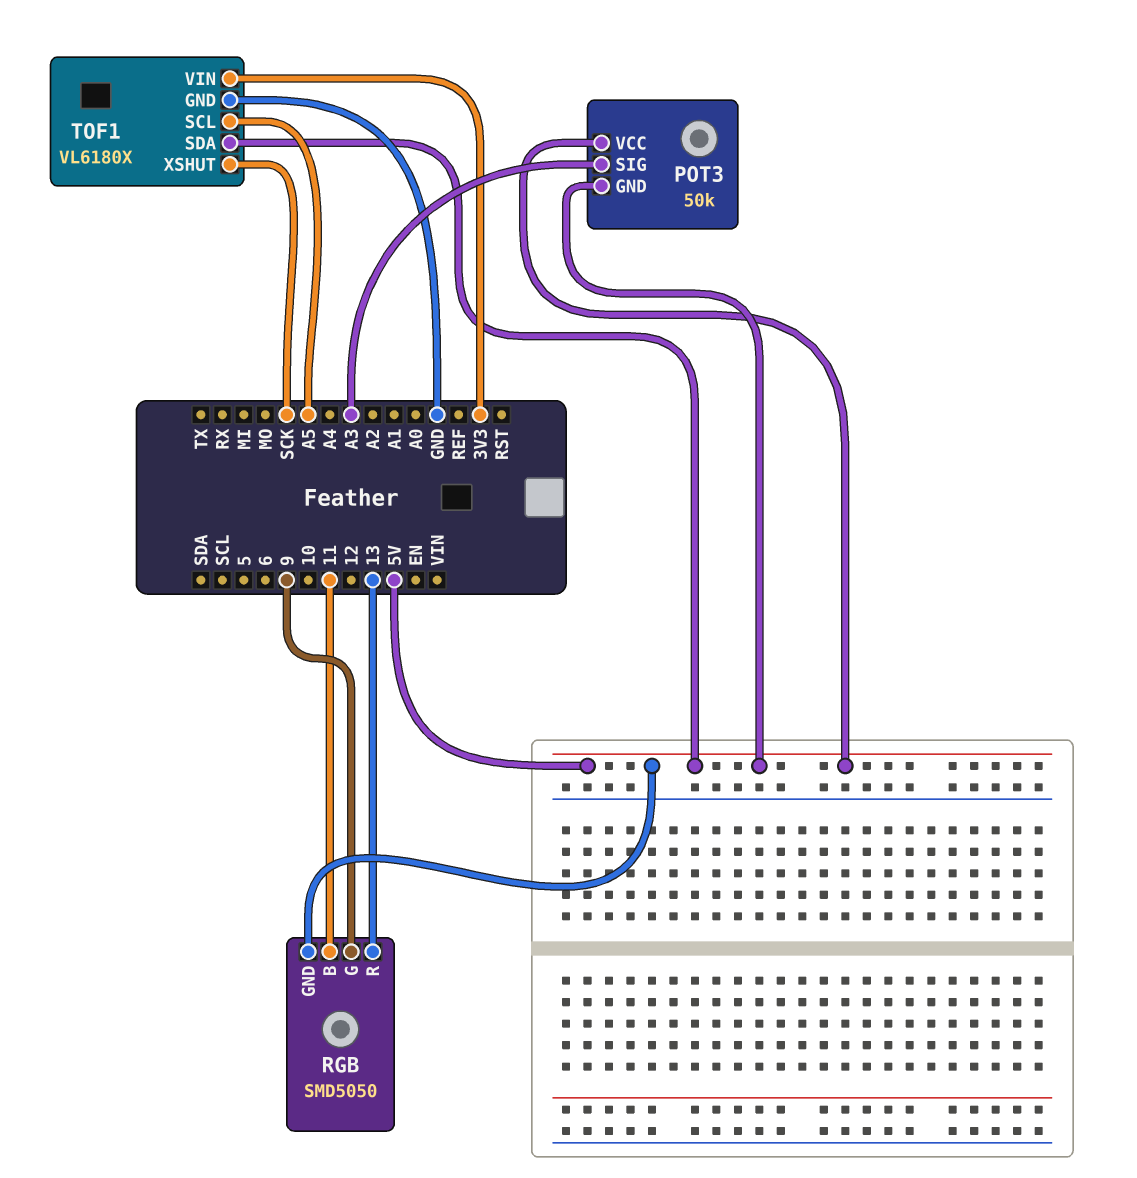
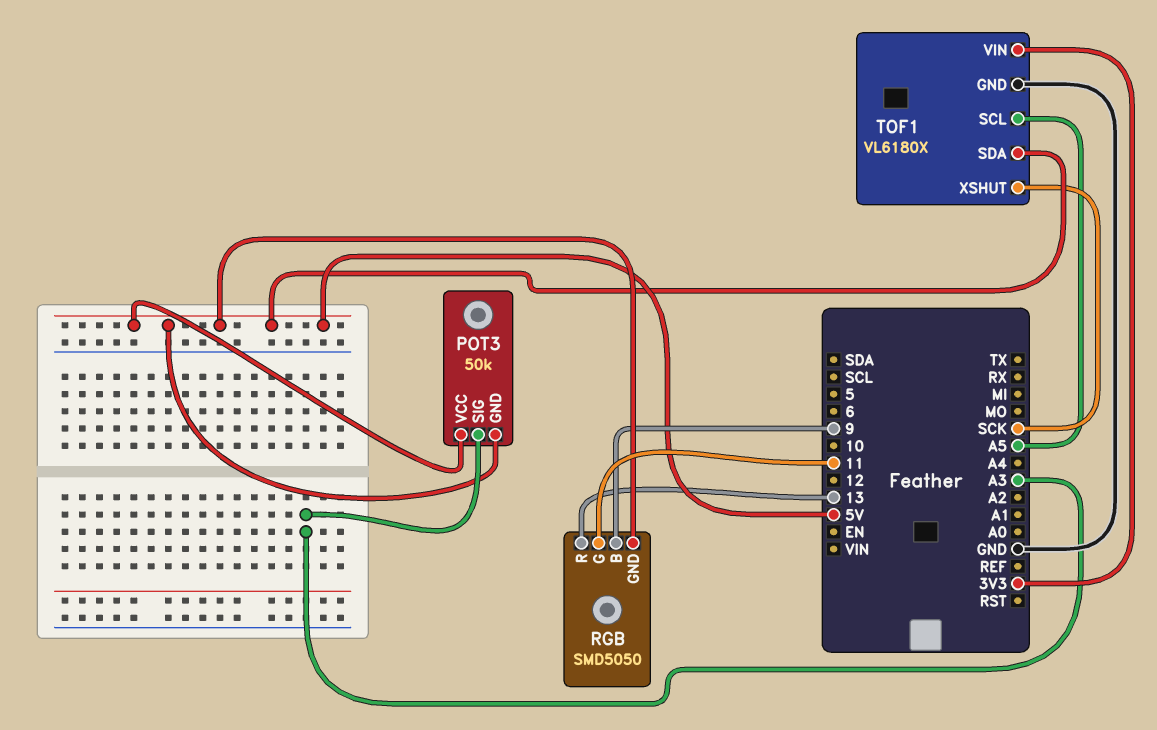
RGB pin B: 11 -> 9
RGB pin G: 9 -> 11

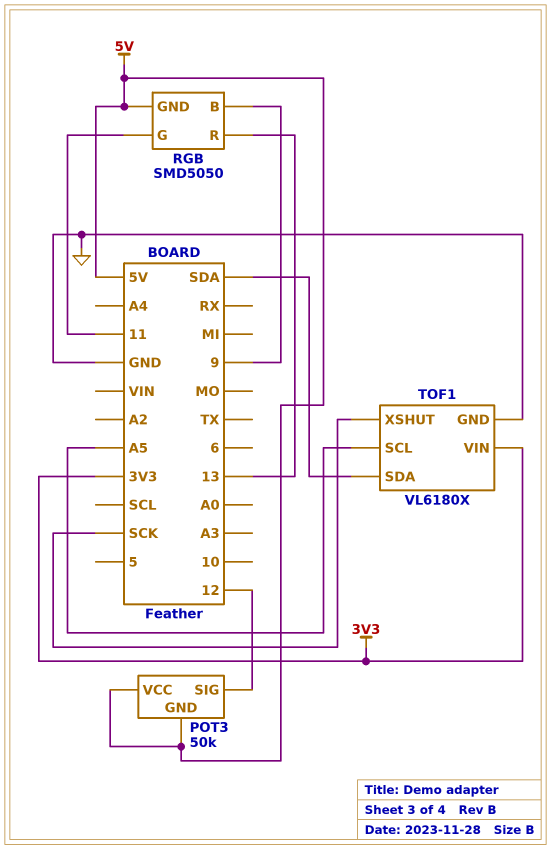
POT3 pin SIG: A3 -> 12
TOF1 pin SDA: 5V -> SDA

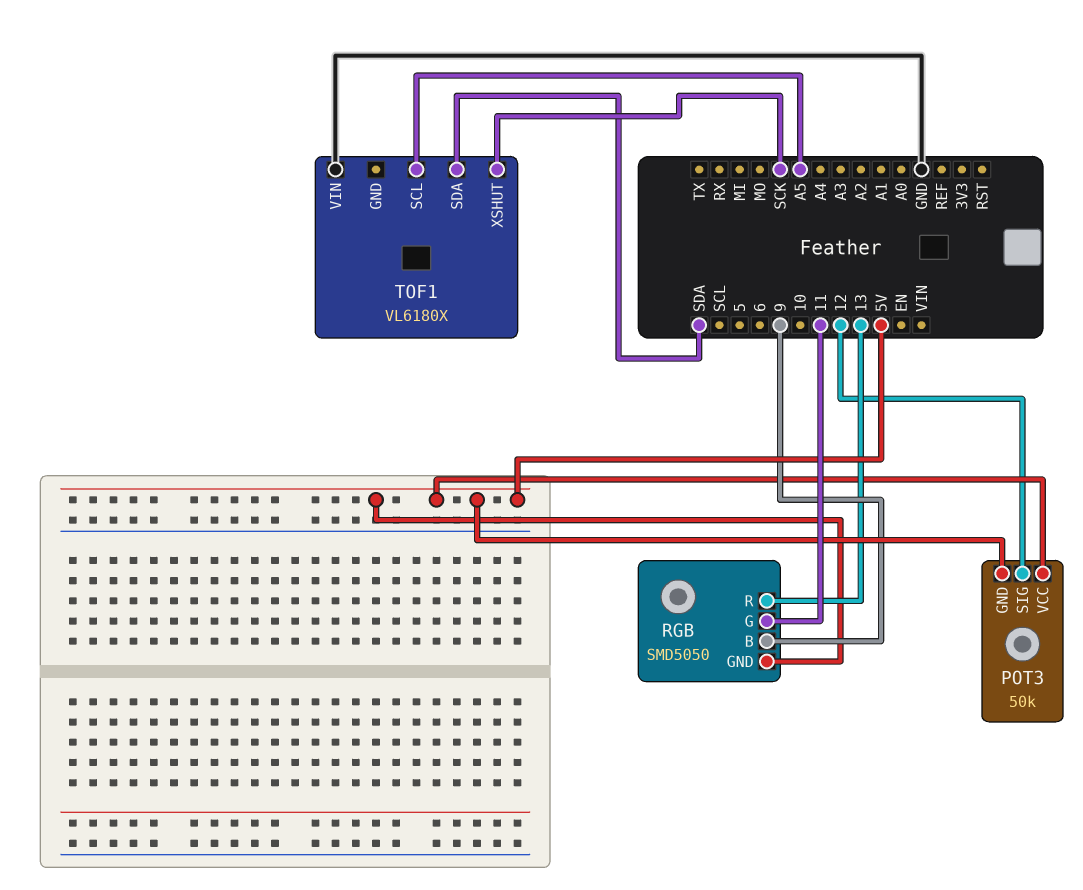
TOF1 pin GND: GND -> none
TOF1 pin VIN: 3V3 -> GND

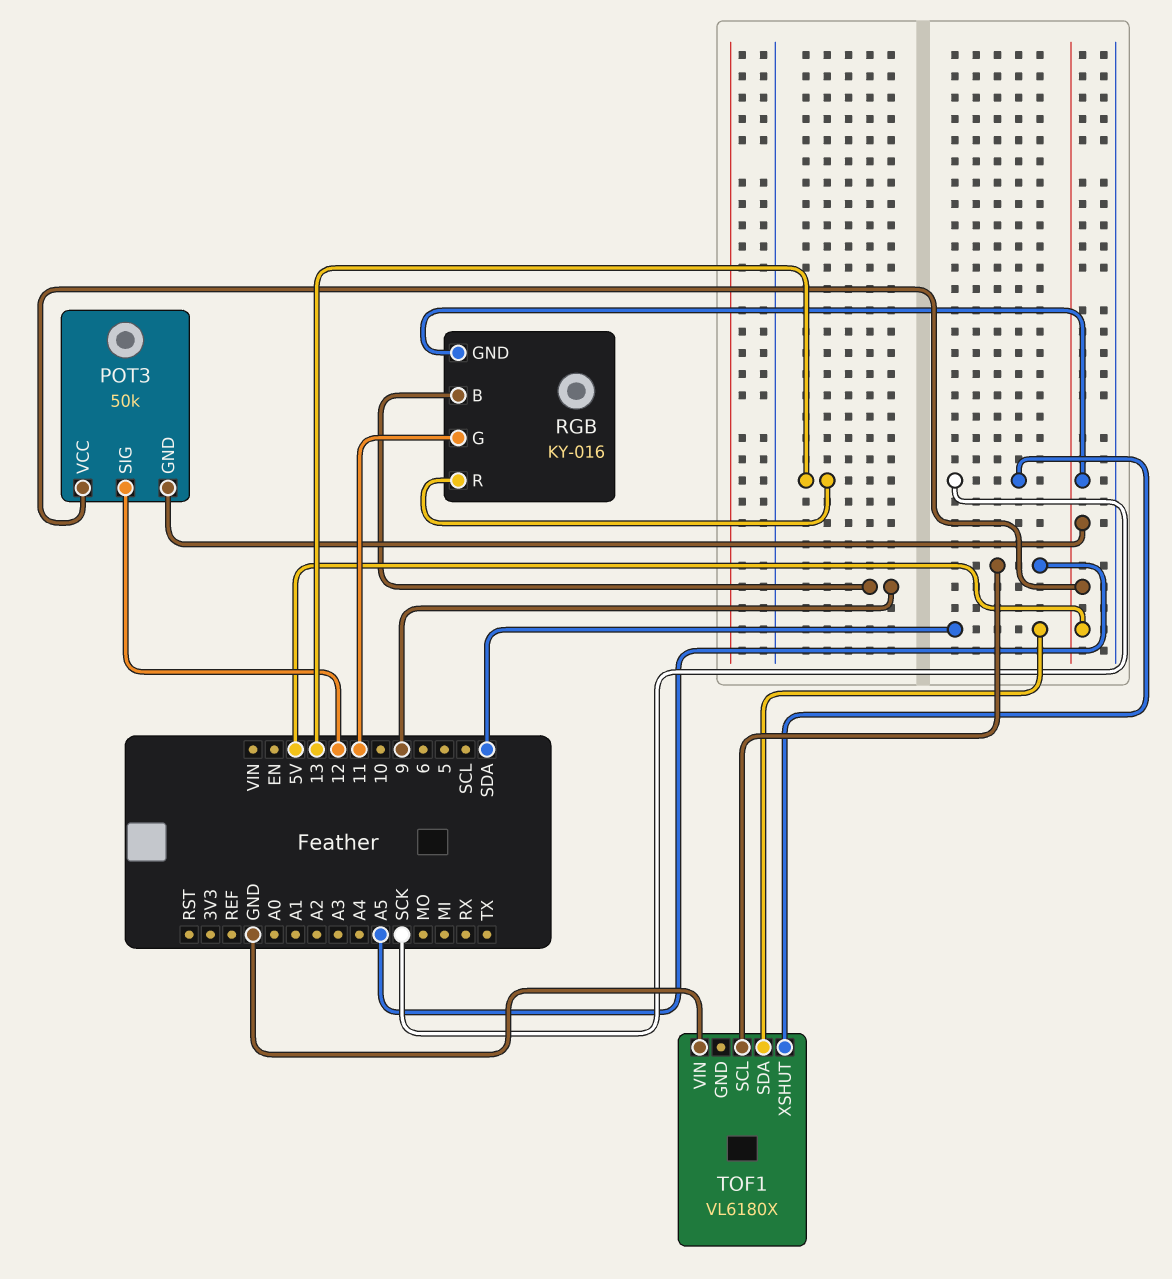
RGB: SMD5050 -> KY-016

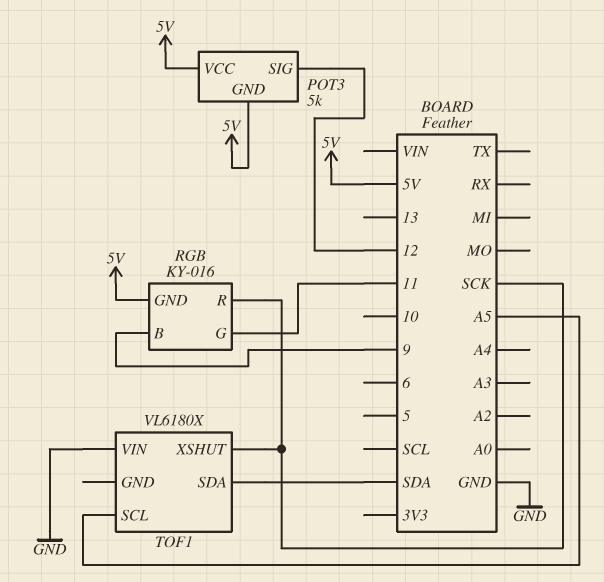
POT3: 50k -> 5k
RGB pin R: 13 -> SCK

